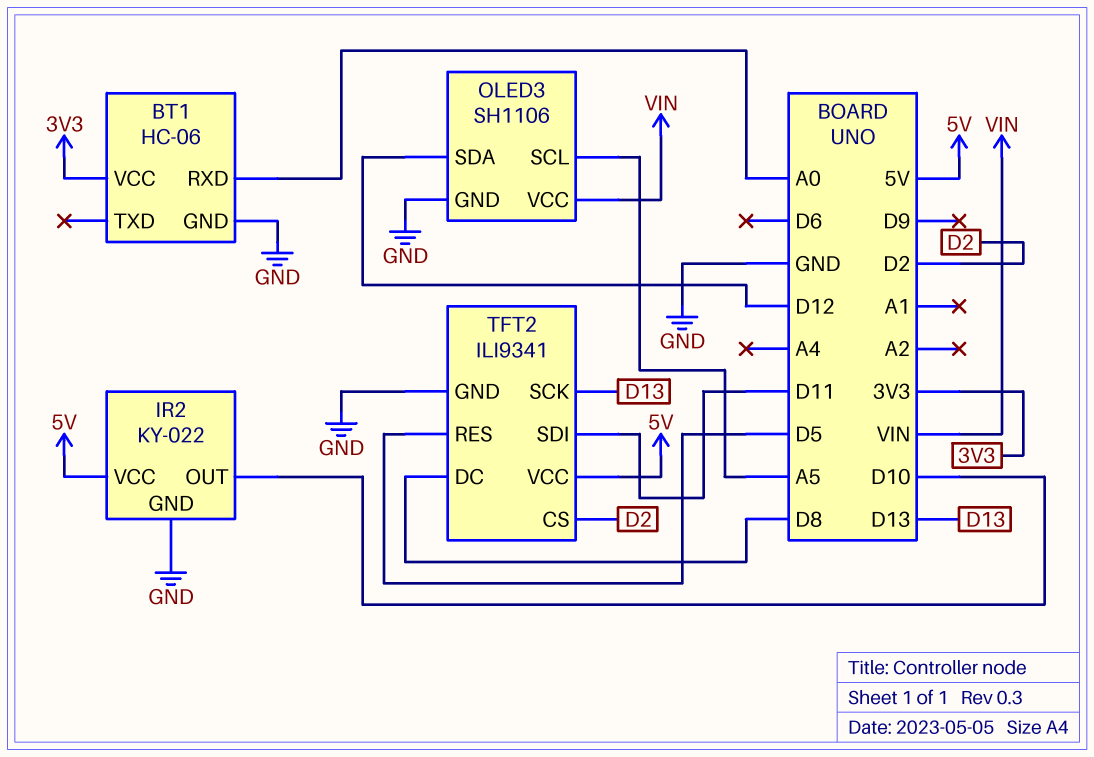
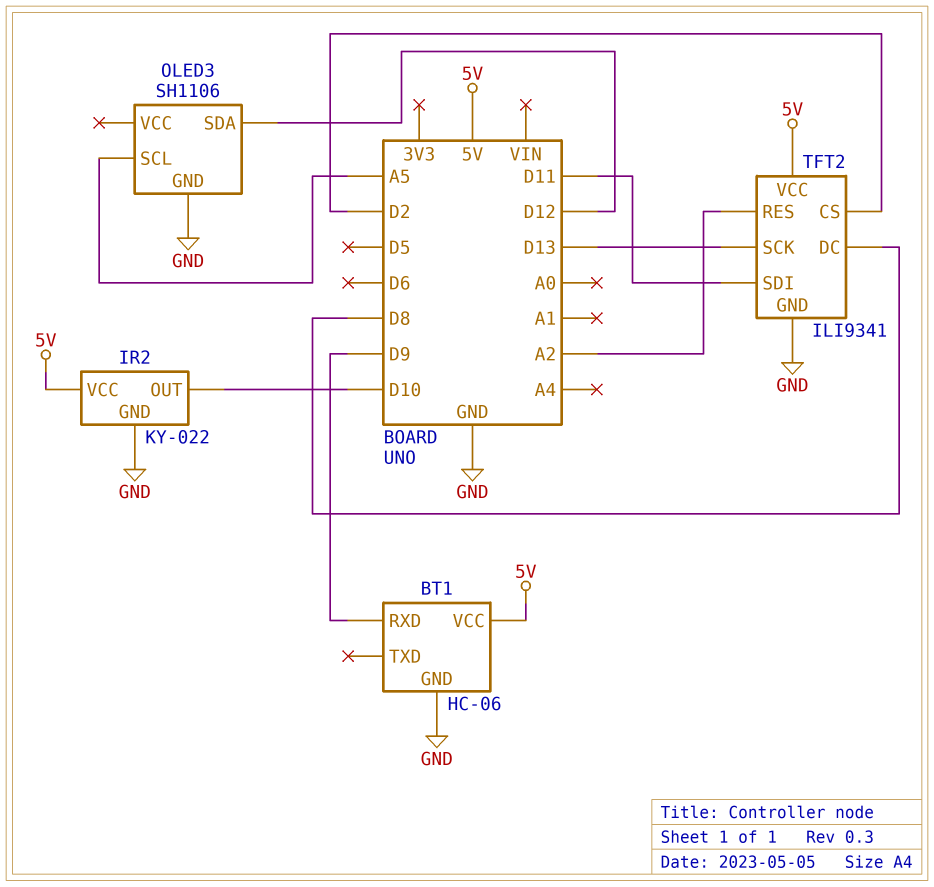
BT1 pin RXD: A0 -> D9
BT1 pin VCC: 3V3 -> 5V
OLED3 pin VCC: VIN -> none
TFT2 pin RES: D5 -> A2

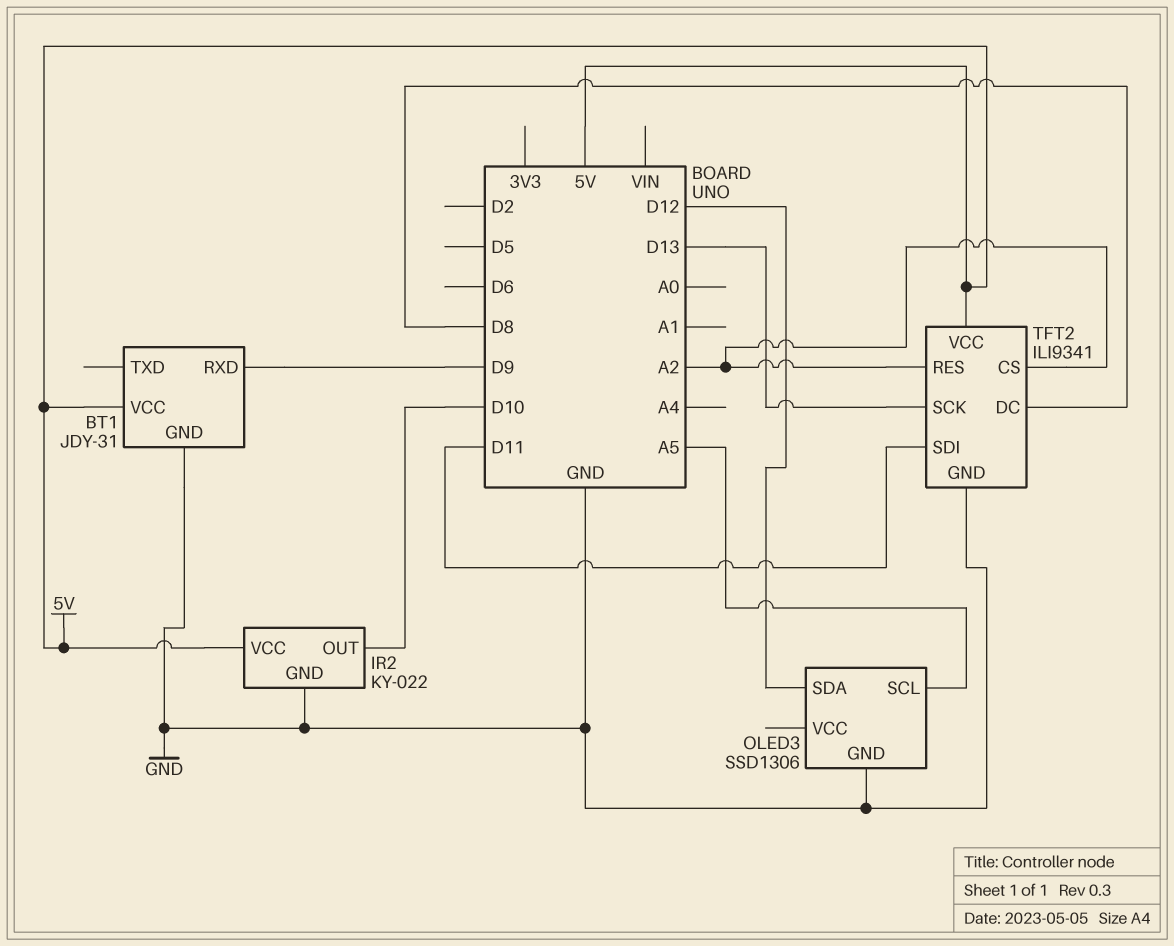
BT1: HC-06 -> JDY-31
OLED3: SH1106 -> SSD1306
TFT2 pin CS: D2 -> A2

